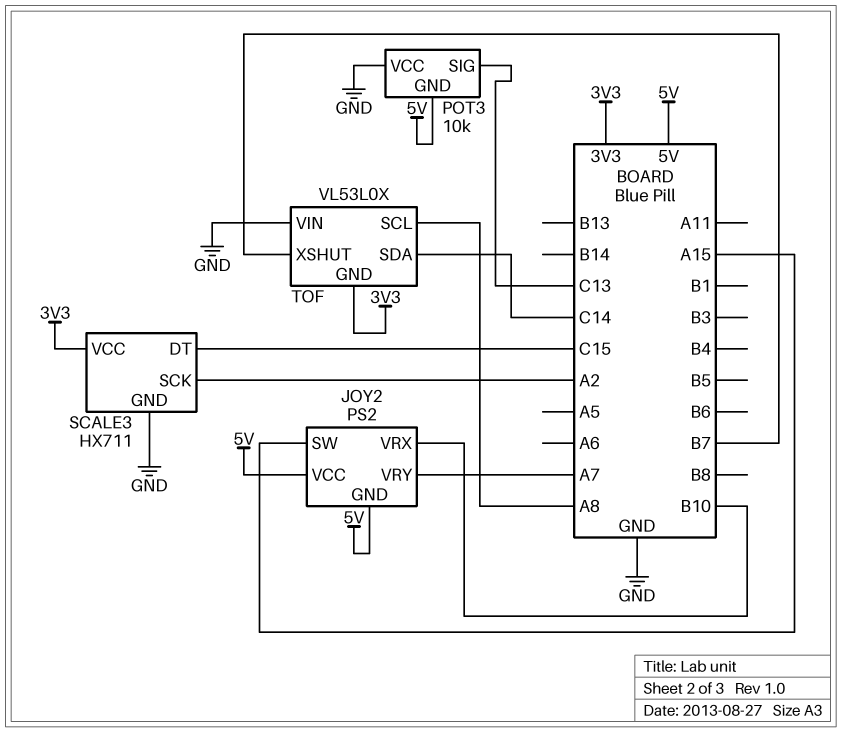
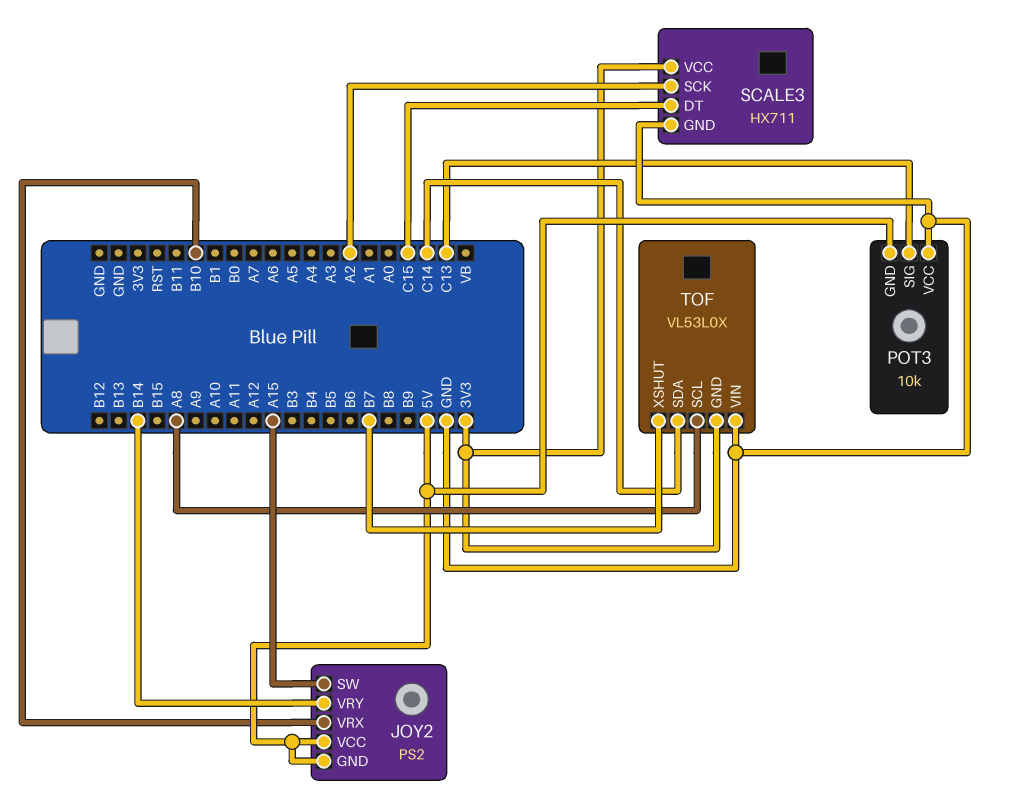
JOY2 pin VRY: A7 -> B14

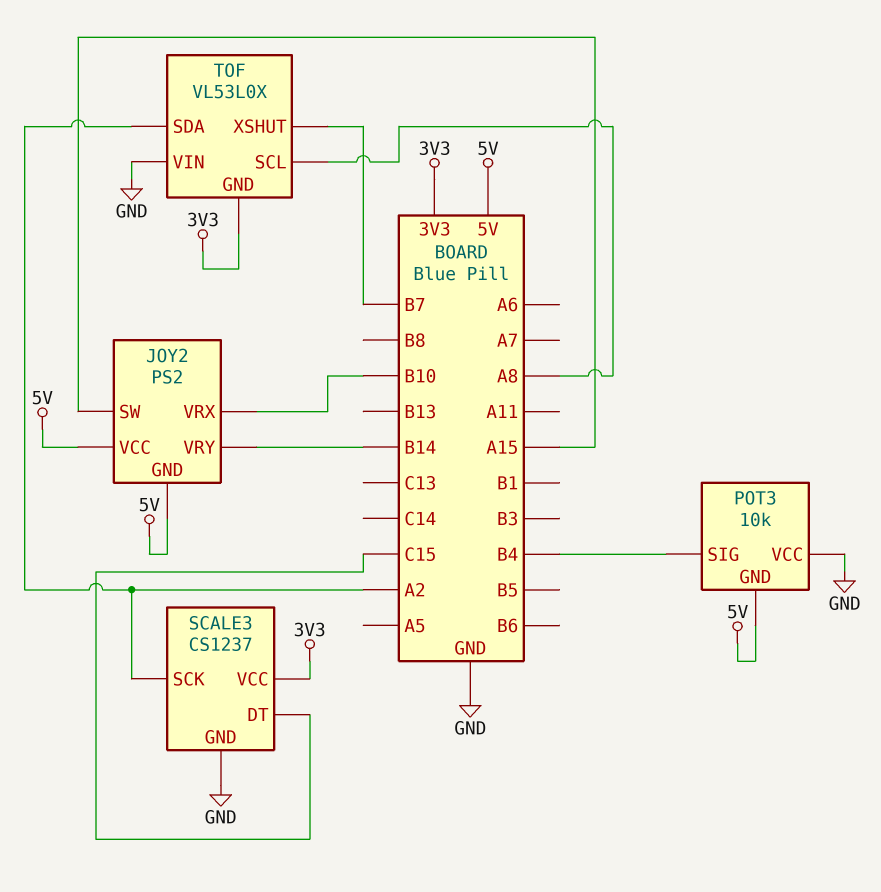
POT3 pin SIG: C13 -> B4
SCALE3: HX711 -> CS1237
TOF pin SDA: C14 -> A2

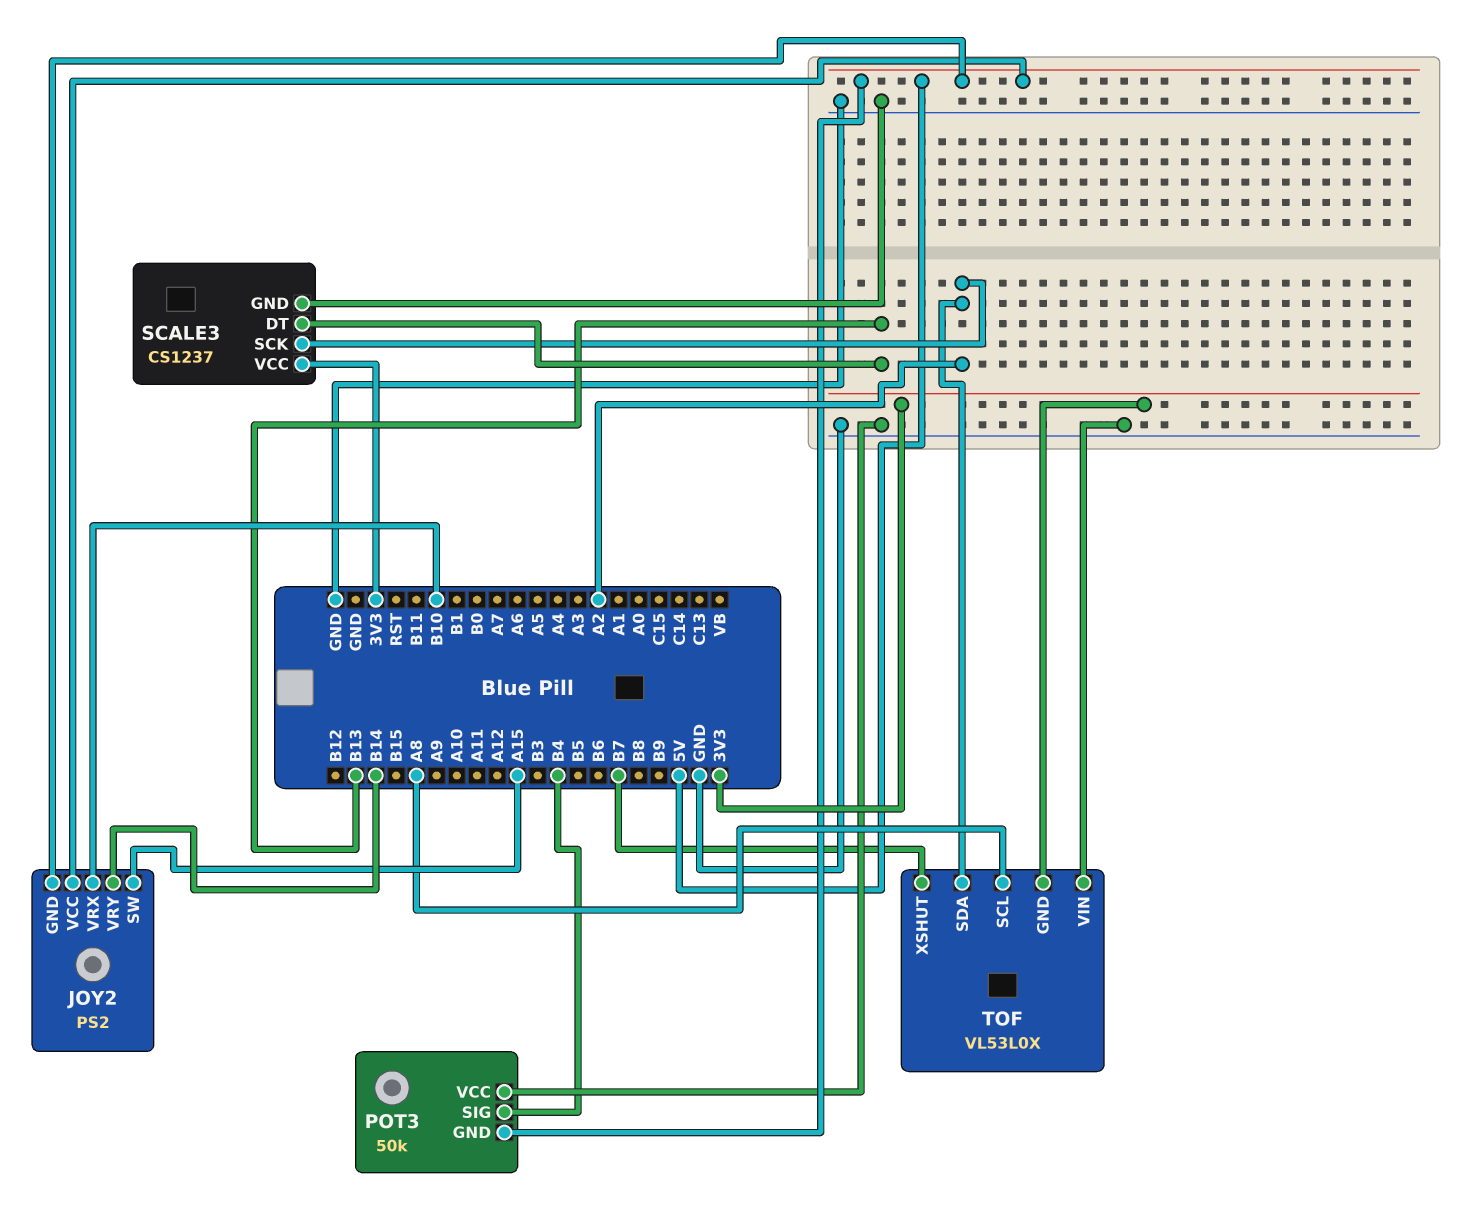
POT3: 10k -> 50k
SCALE3 pin DT: C15 -> B13

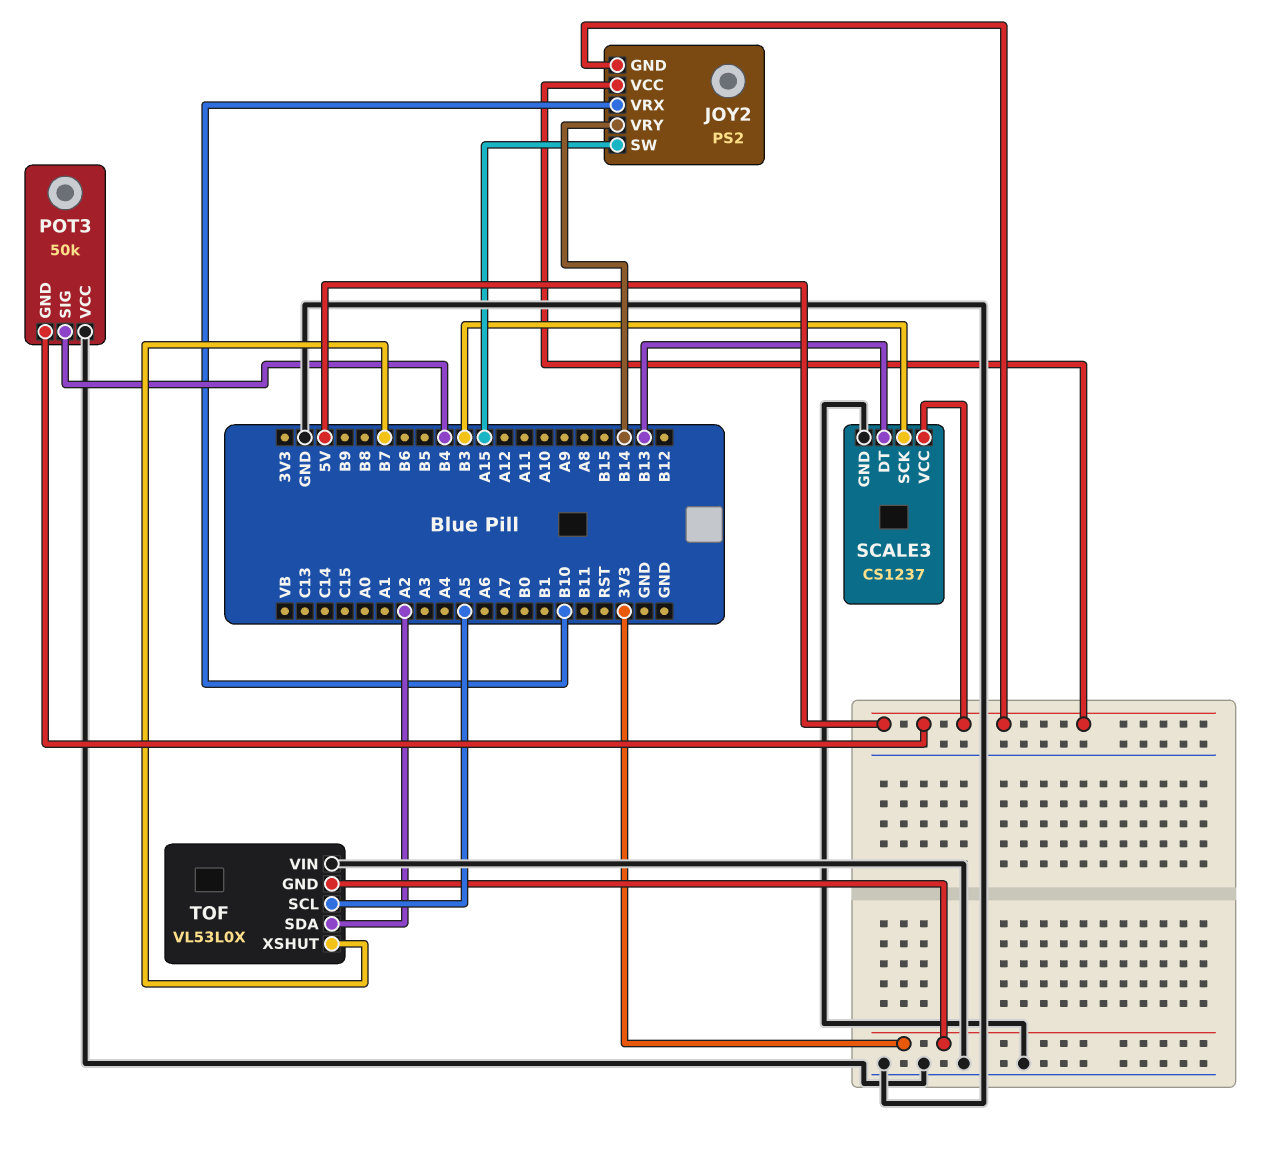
SCALE3 pin SCK: A2 -> B3
SCALE3 pin VCC: 3V3 -> 5V
TOF pin SCL: A8 -> A5

